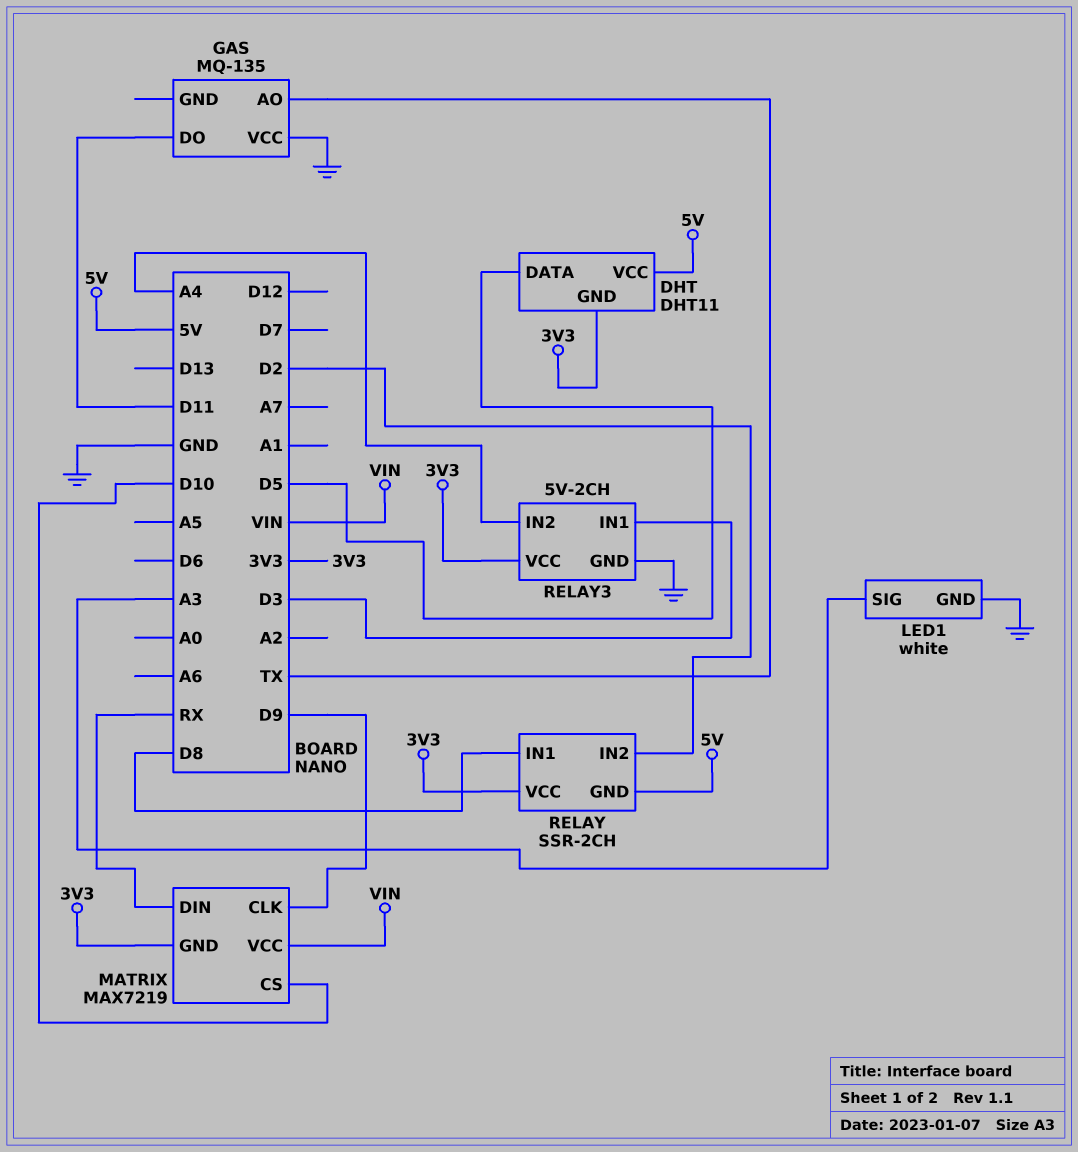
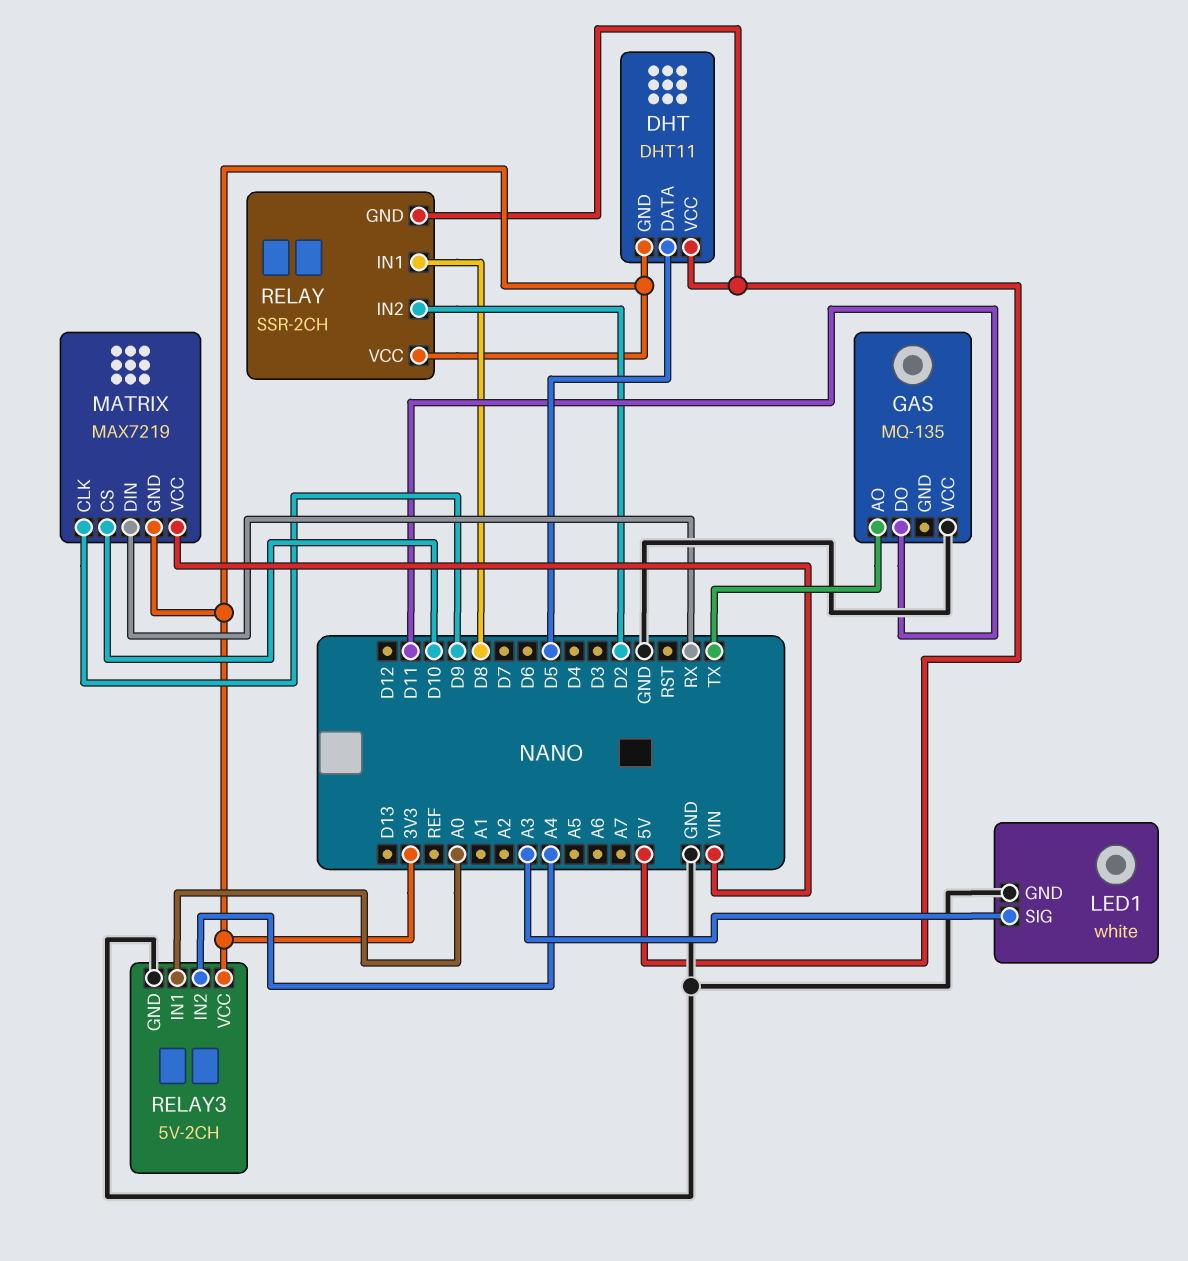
RELAY3 pin IN1: D3 -> A0

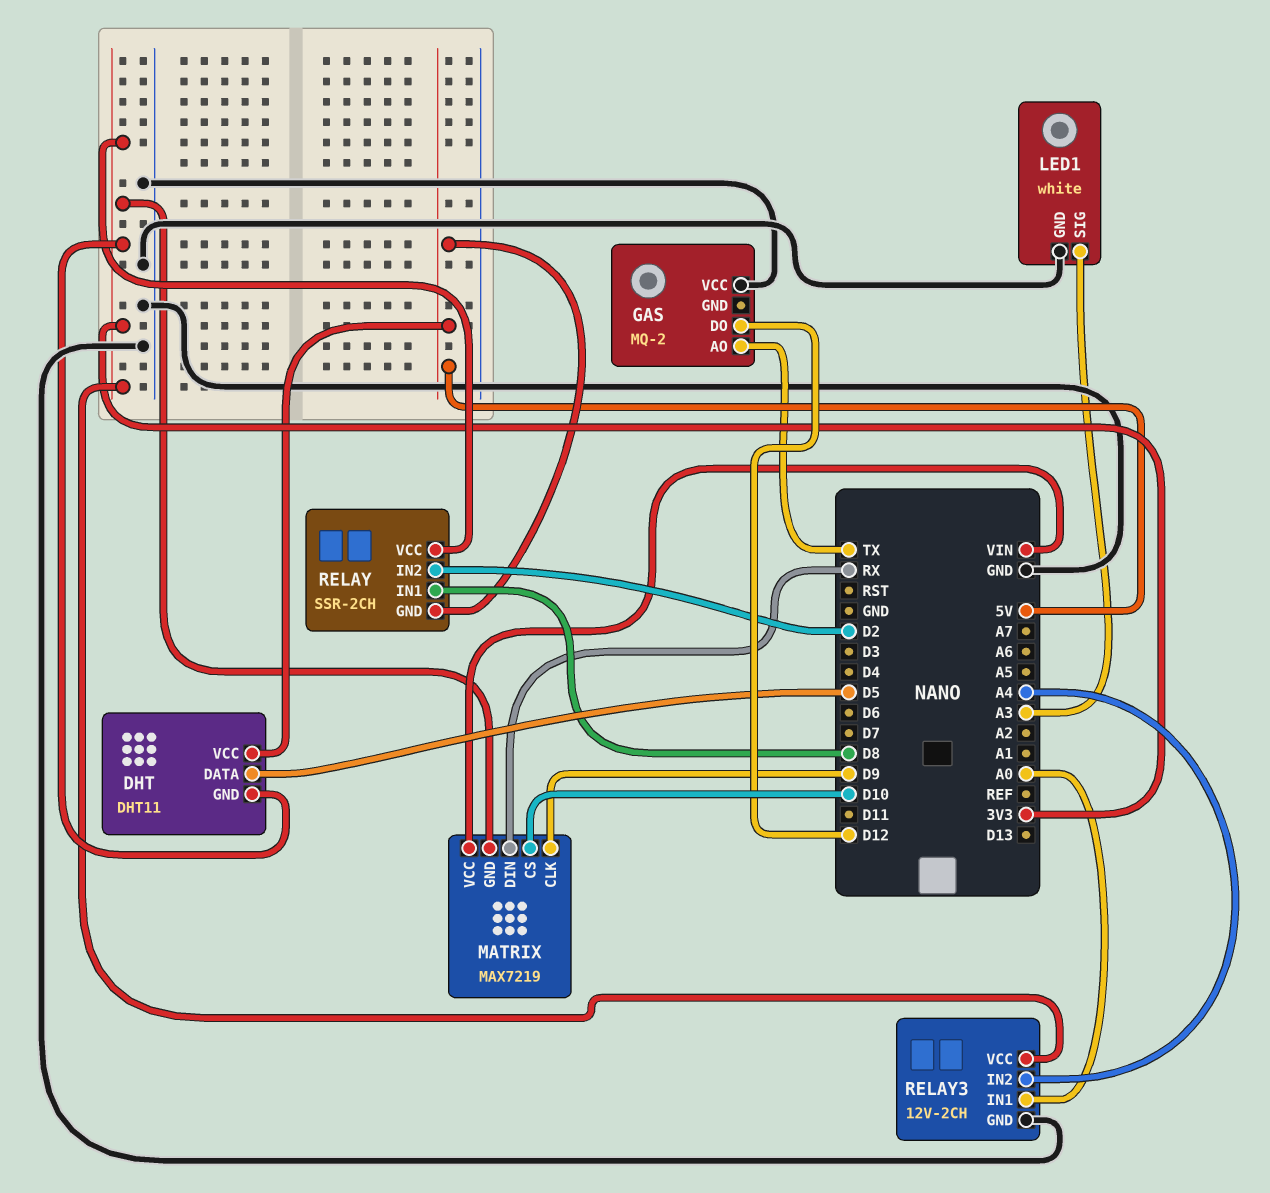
GAS: MQ-135 -> MQ-2
GAS pin DO: D11 -> D12
RELAY3: 5V-2CH -> 12V-2CH

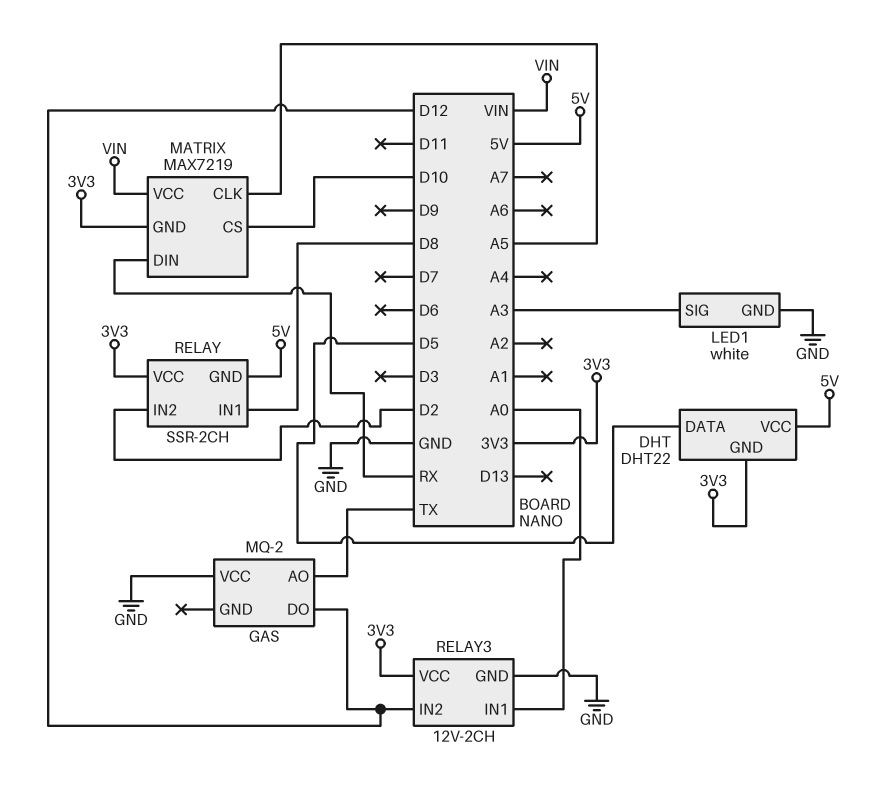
DHT: DHT11 -> DHT22
MATRIX pin CLK: D9 -> A5
RELAY3 pin IN2: A4 -> D12

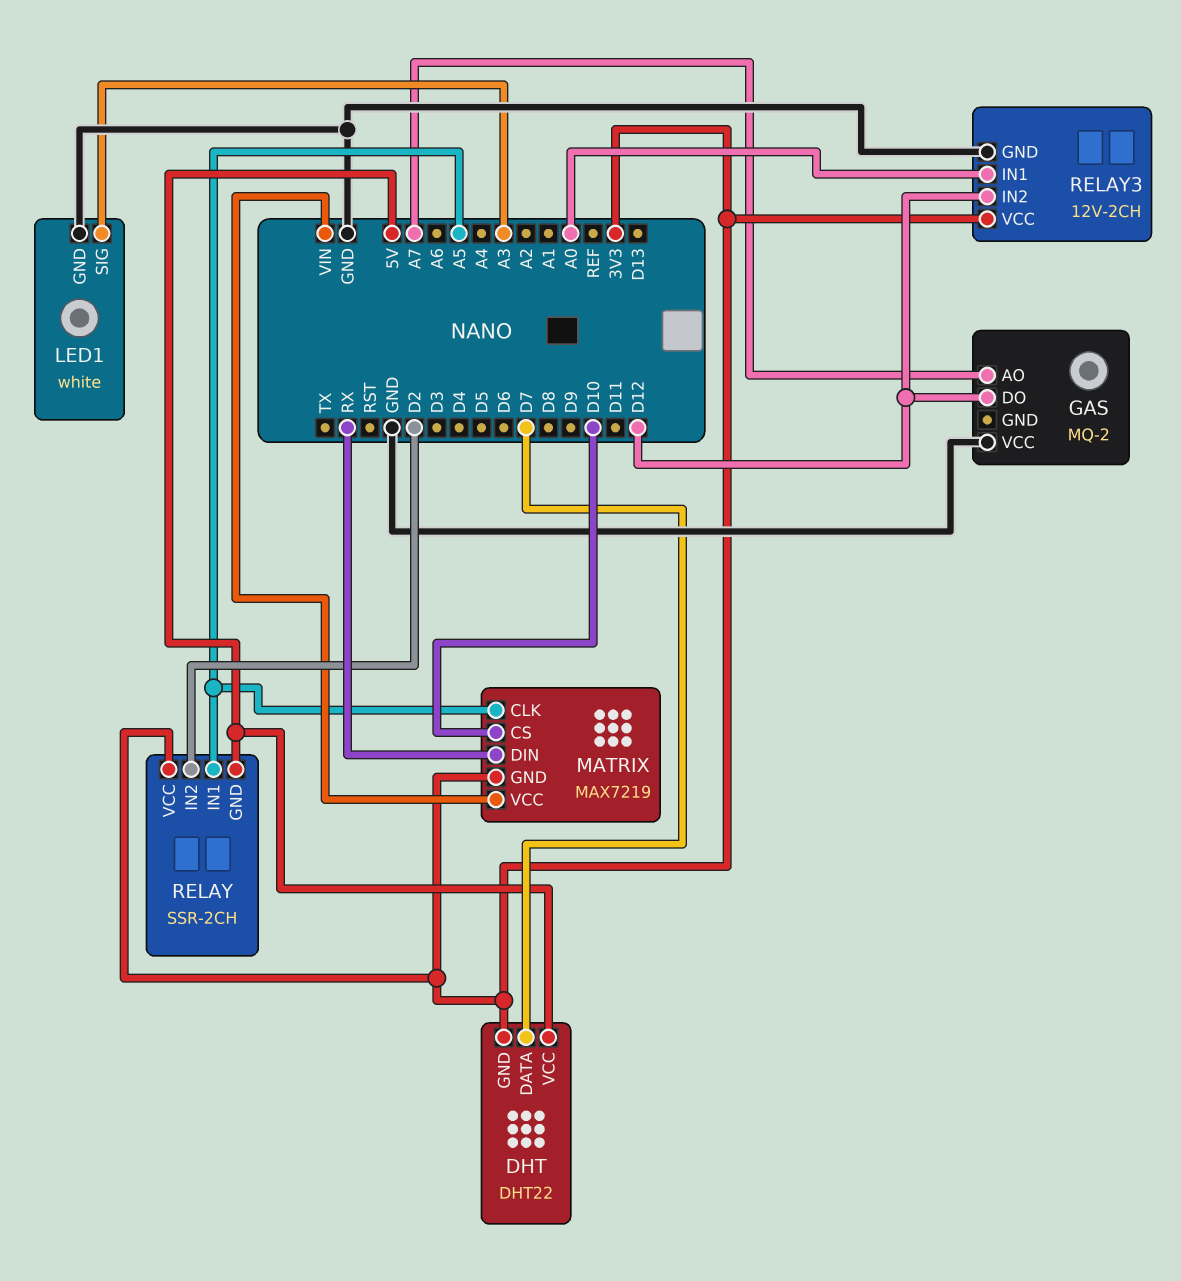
DHT pin DATA: D5 -> D7
GAS pin AO: TX -> A7
RELAY pin IN1: D8 -> A5

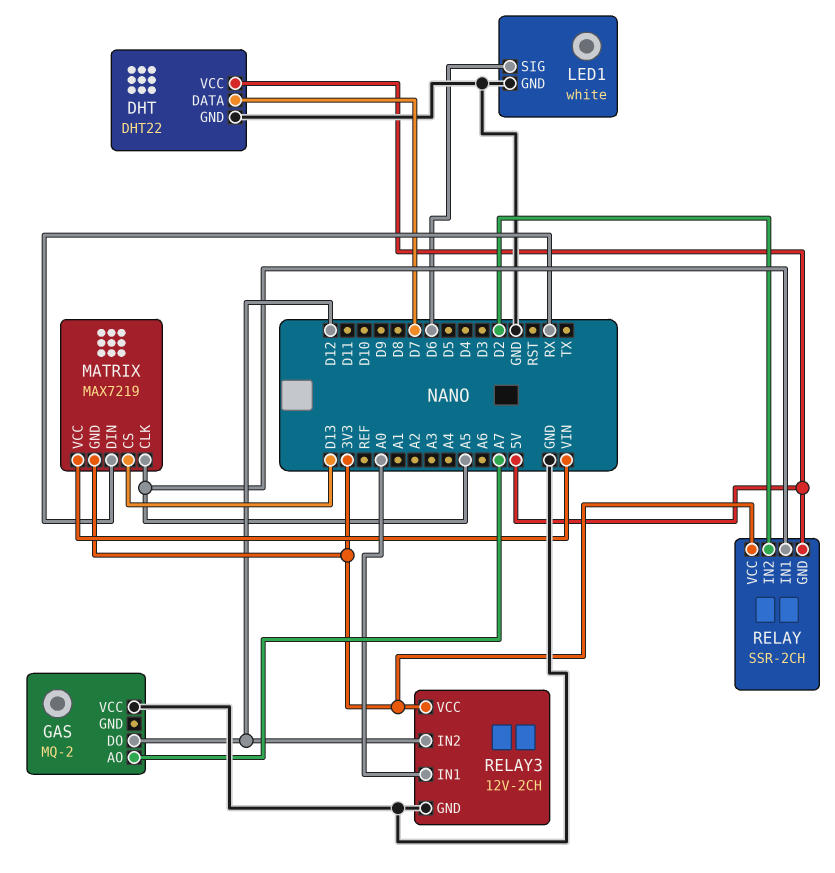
DHT pin GND: 3V3 -> GND
LED1 pin SIG: A3 -> D6
MATRIX pin CS: D10 -> D13

